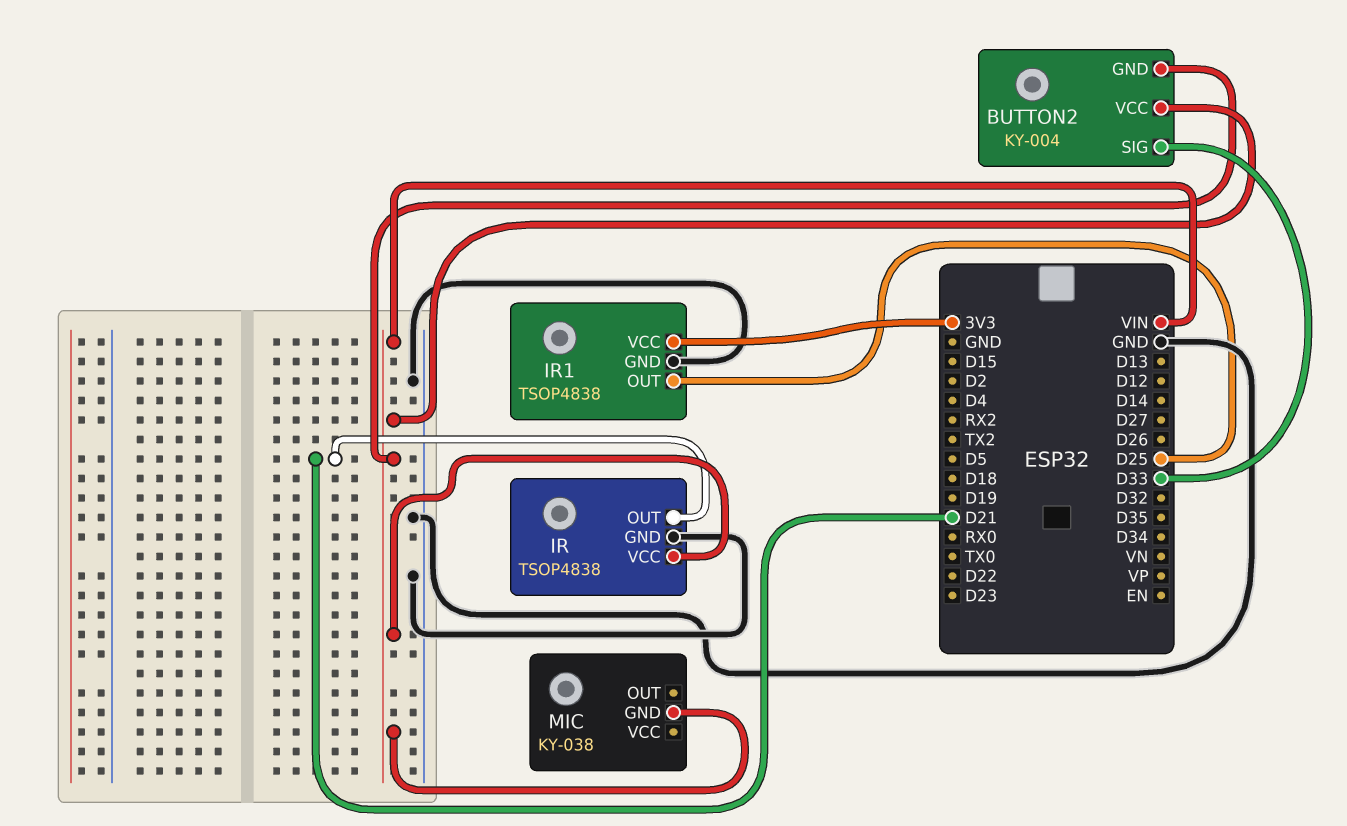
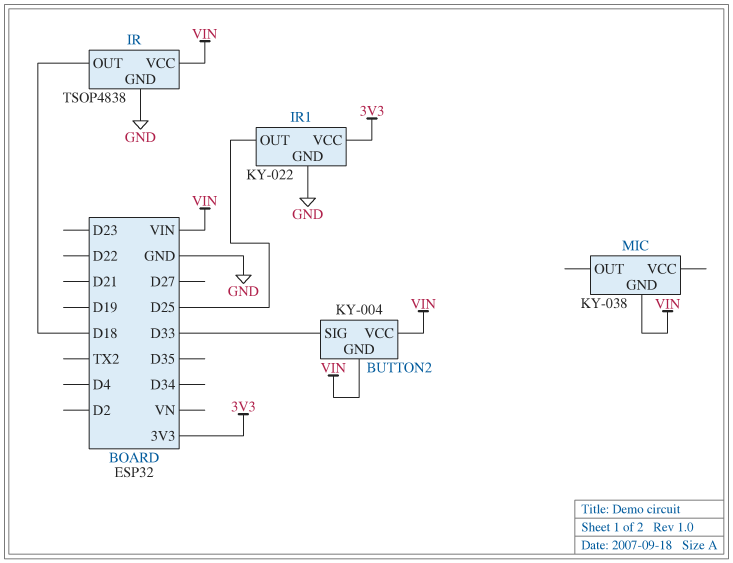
IR pin OUT: D21 -> D18
IR1: TSOP4838 -> KY-022

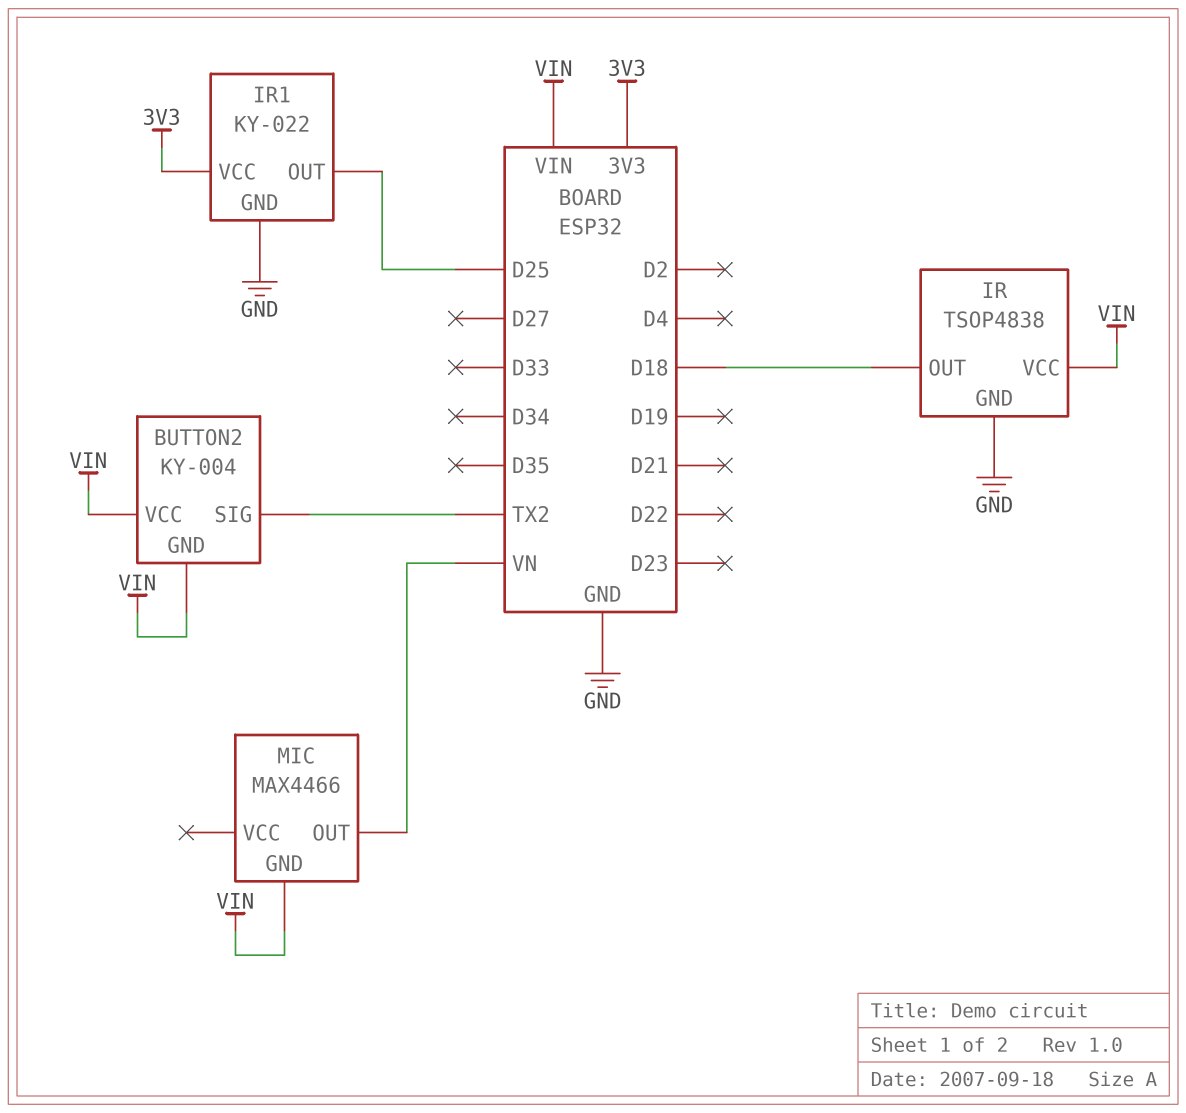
BUTTON2 pin SIG: D33 -> TX2
MIC: KY-038 -> MAX4466
MIC pin OUT: none -> VN

